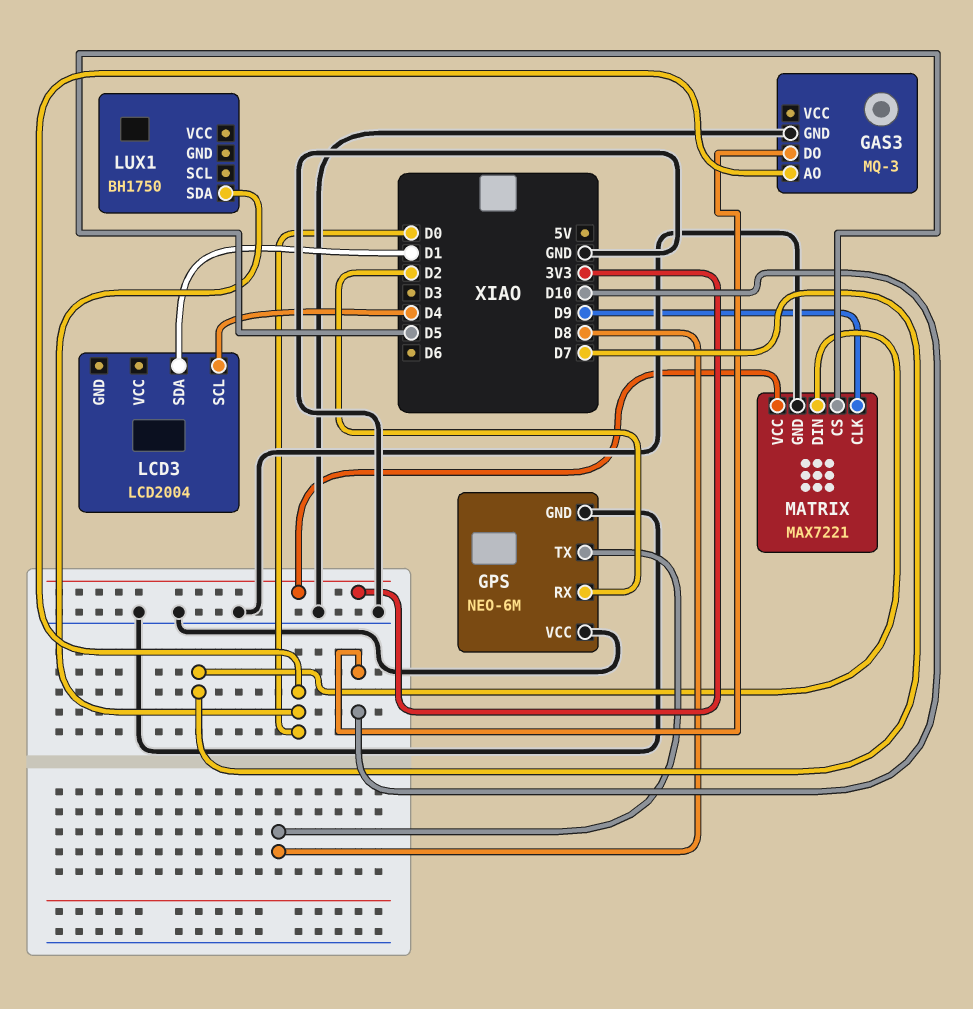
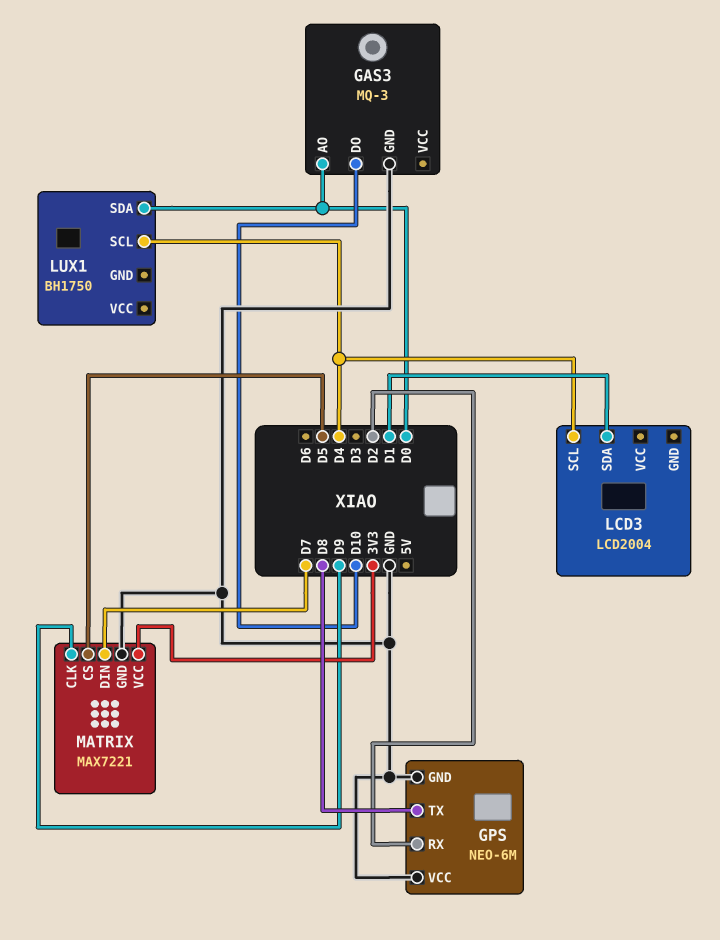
LUX1 pin SCL: none -> D4

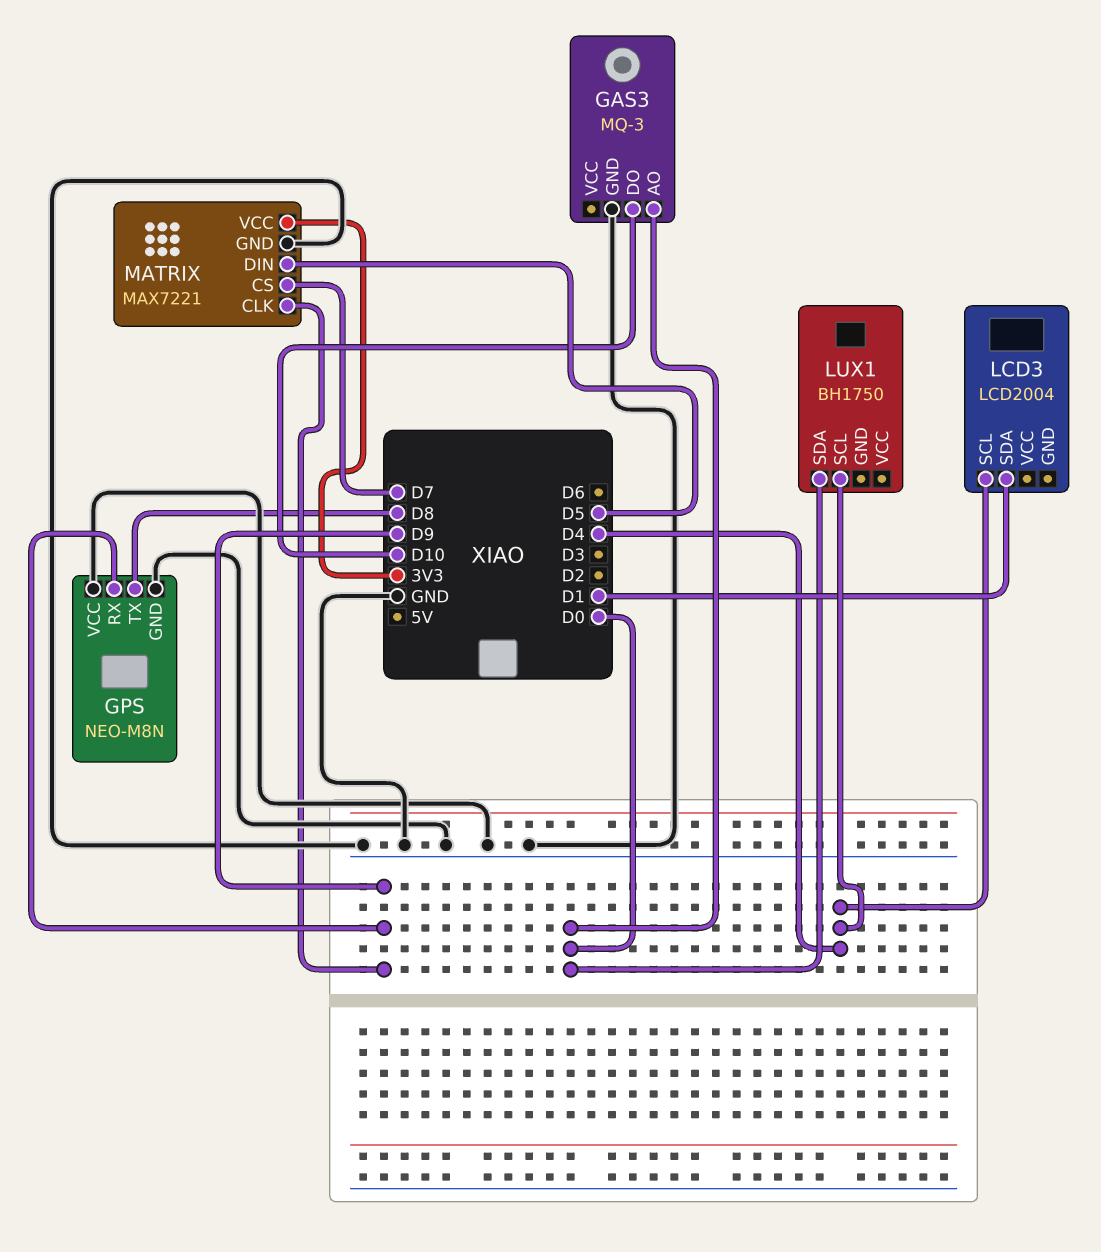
GPS: NEO-6M -> NEO-M8N
GPS pin RX: D2 -> D9
MATRIX pin CS: D5 -> D7
MATRIX pin DIN: D7 -> D5

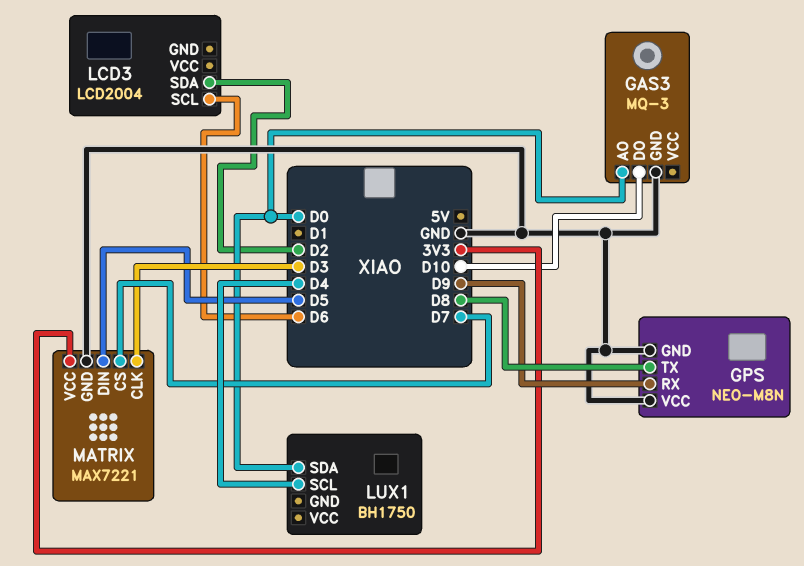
LCD3 pin SCL: D4 -> D6
LCD3 pin SDA: D1 -> D2
MATRIX pin CLK: D9 -> D3

